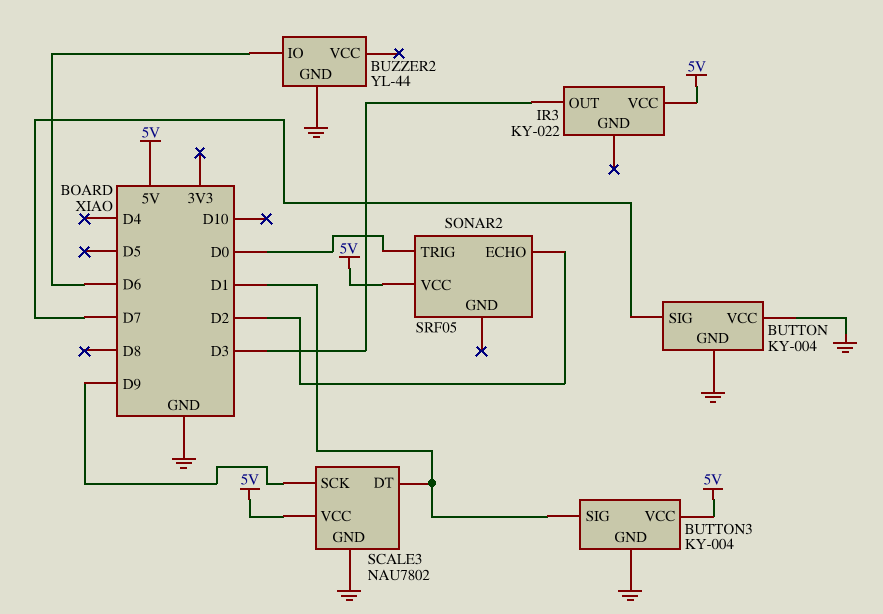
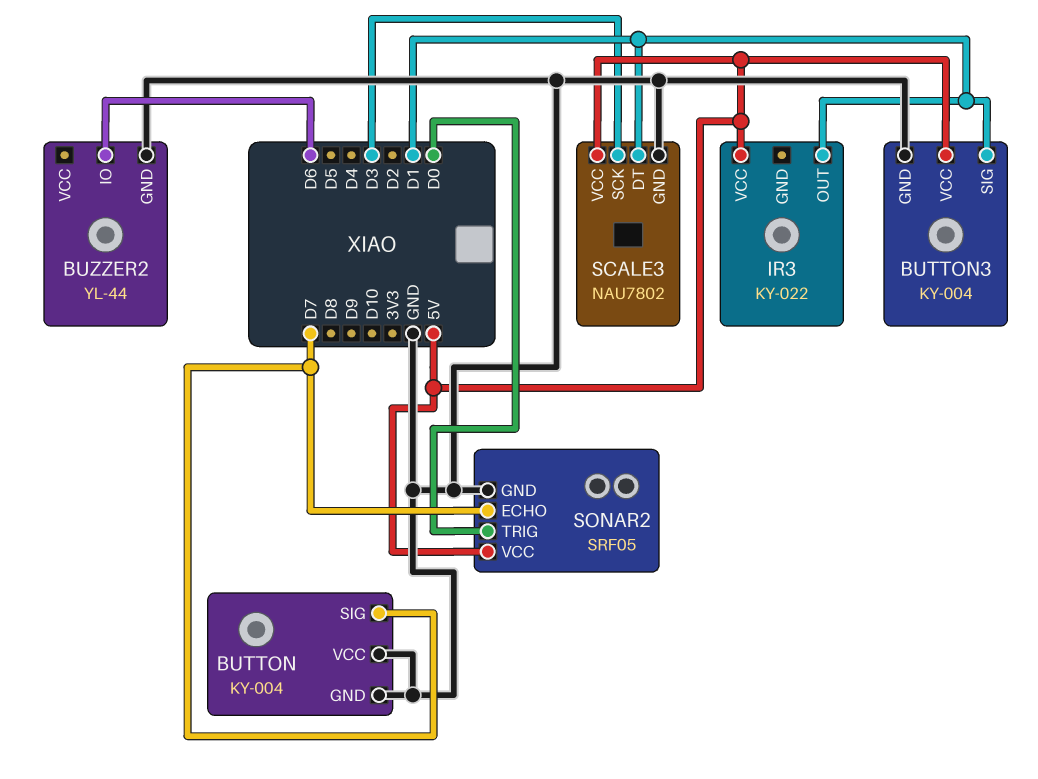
IR3 pin OUT: D3 -> D1
SCALE3 pin SCK: D9 -> D3
SONAR2 pin ECHO: D2 -> D7
SONAR2 pin GND: none -> GND

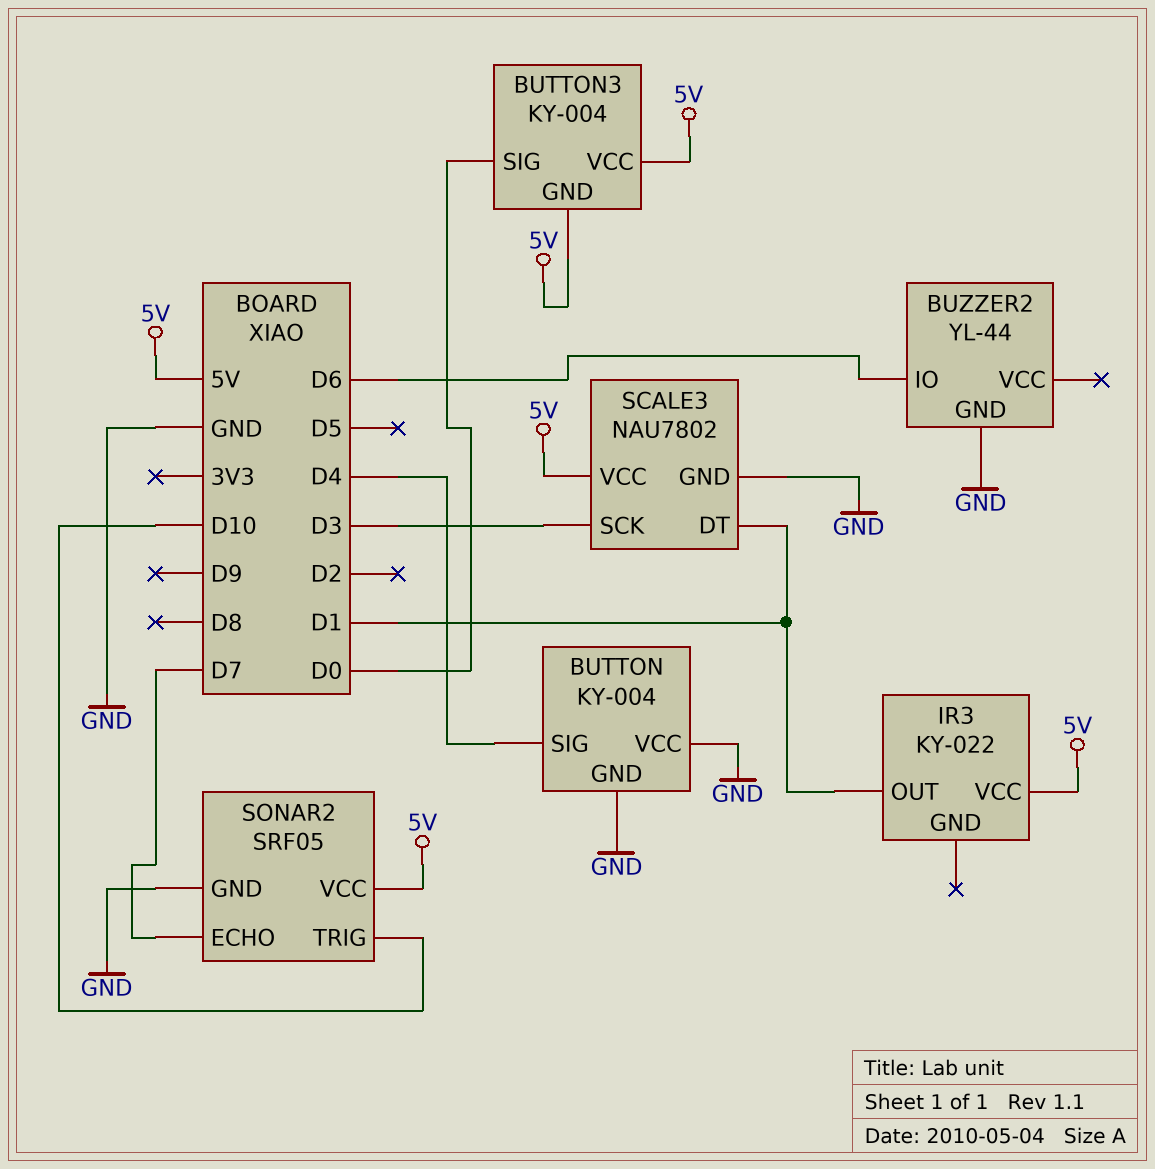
BUTTON pin SIG: D7 -> D4
BUTTON3 pin GND: GND -> 5V
BUTTON3 pin SIG: D1 -> D0
SONAR2 pin TRIG: D0 -> D10

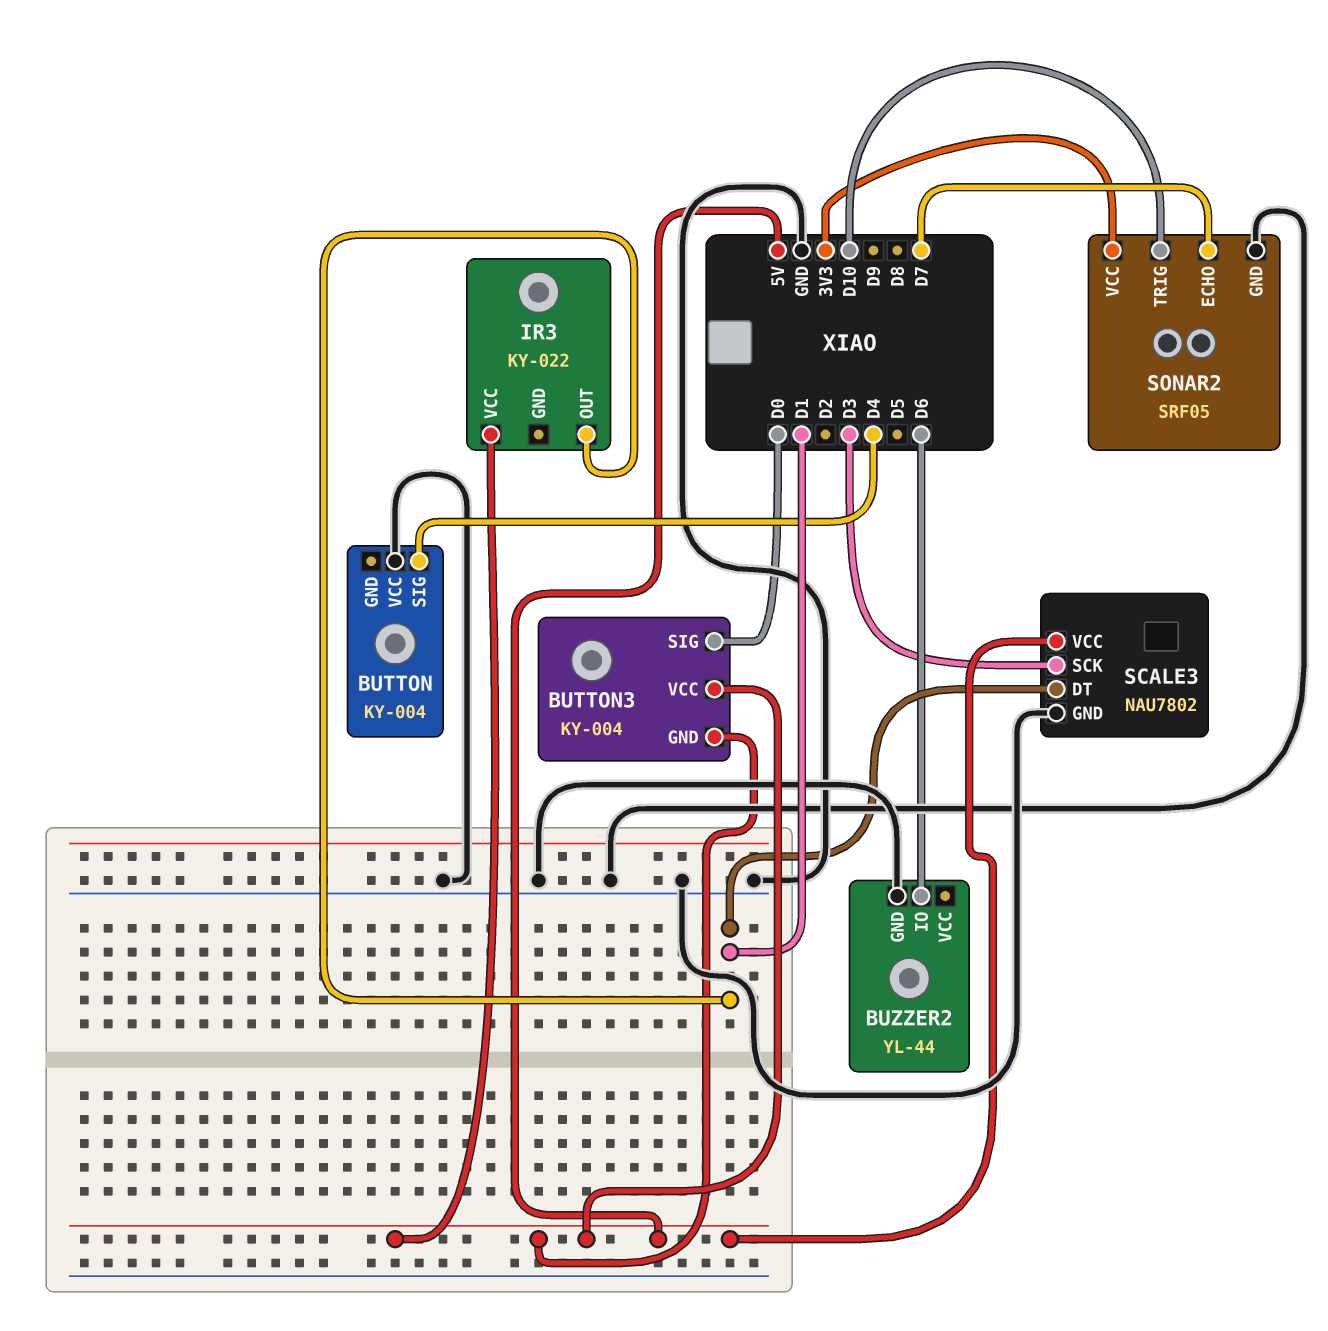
BUTTON pin GND: GND -> none
SONAR2 pin VCC: 5V -> 3V3

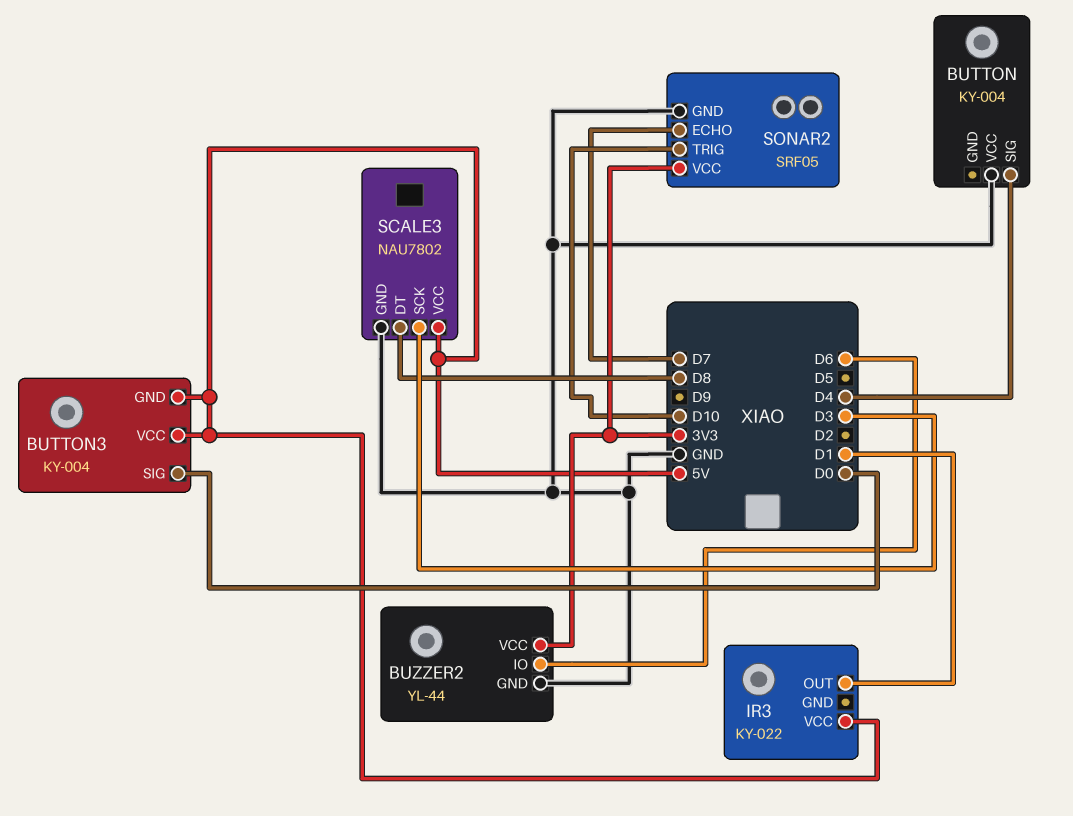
BUZZER2 pin VCC: none -> 3V3
SCALE3 pin DT: D1 -> D8

